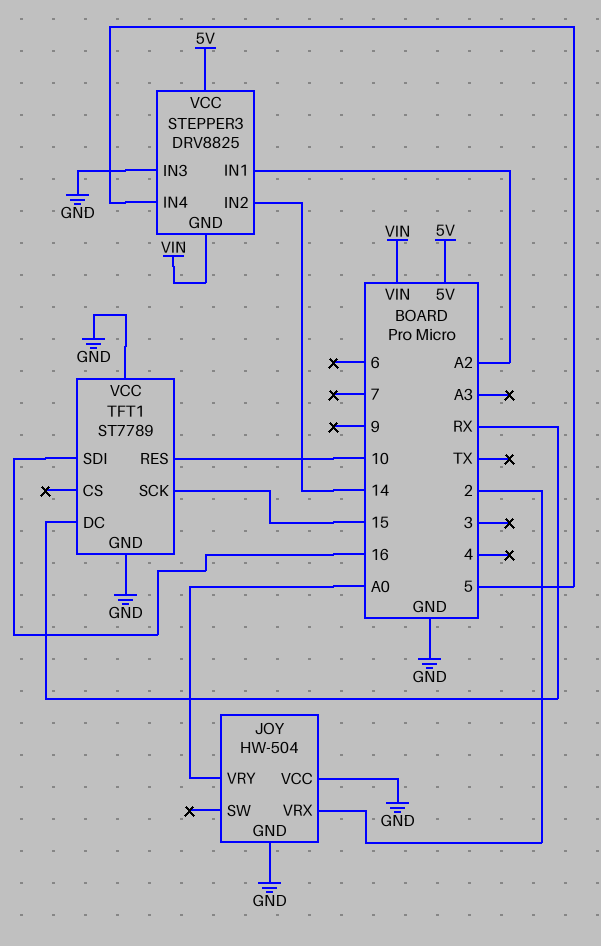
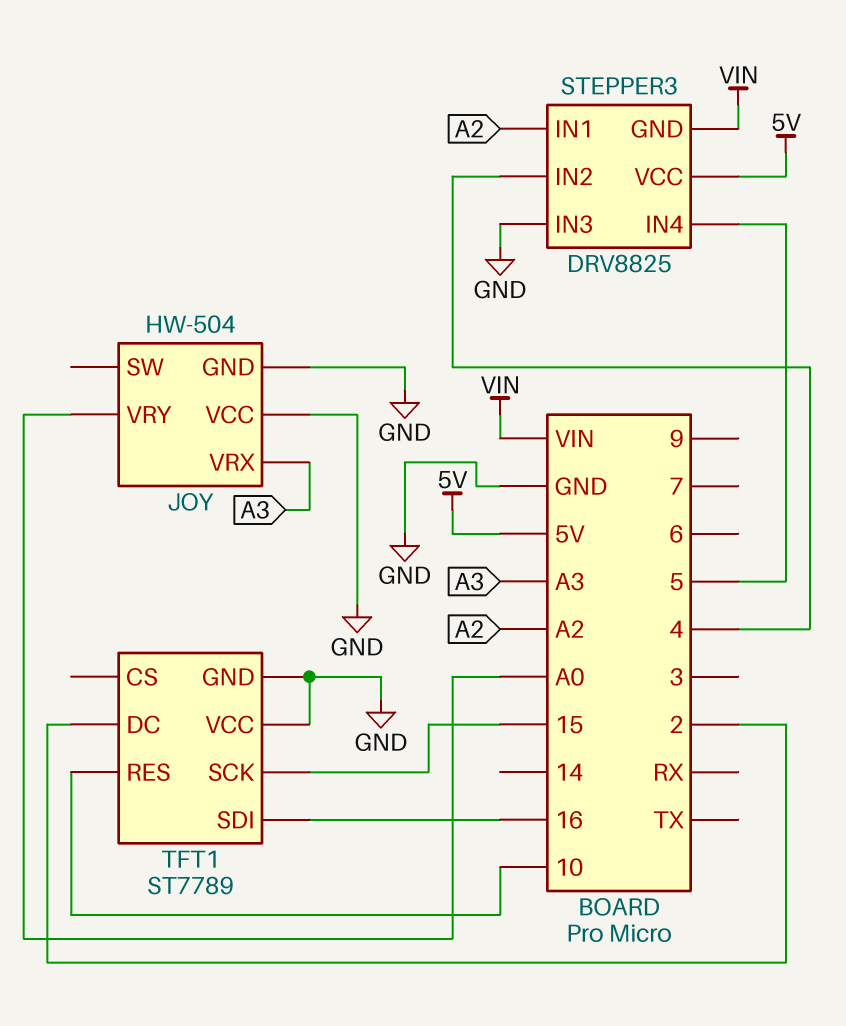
JOY pin VRX: 2 -> A3
STEPPER3 pin IN2: 14 -> 4
TFT1 pin DC: RX -> 2

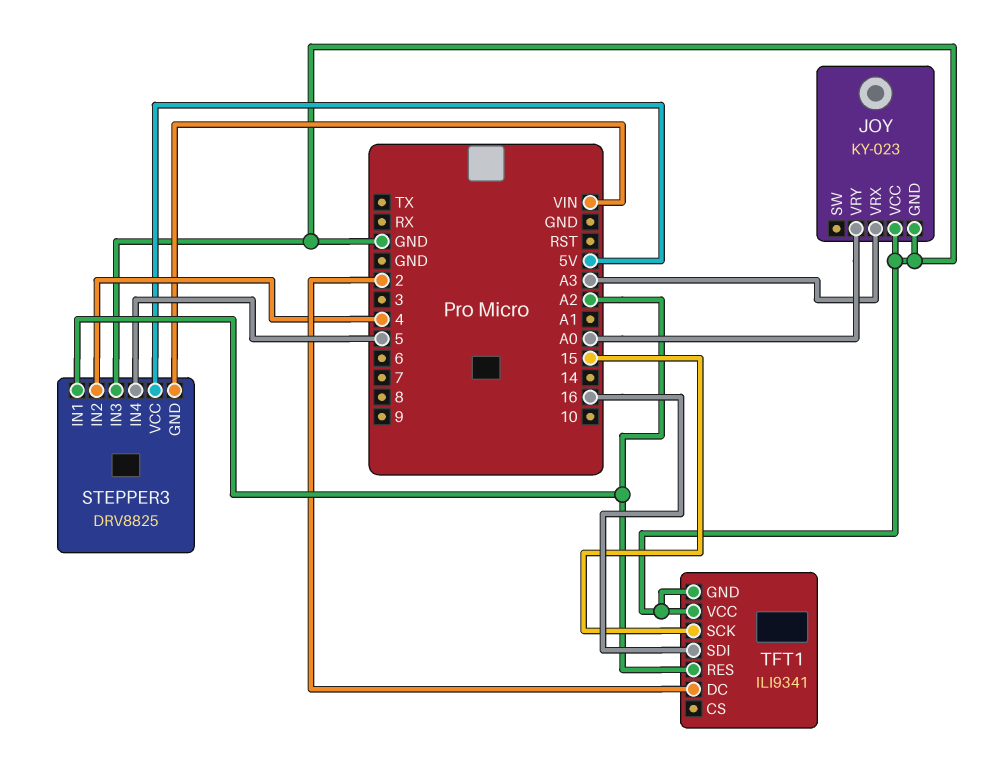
JOY: HW-504 -> KY-023
TFT1: ST7789 -> ILI9341
TFT1 pin RES: 10 -> A2

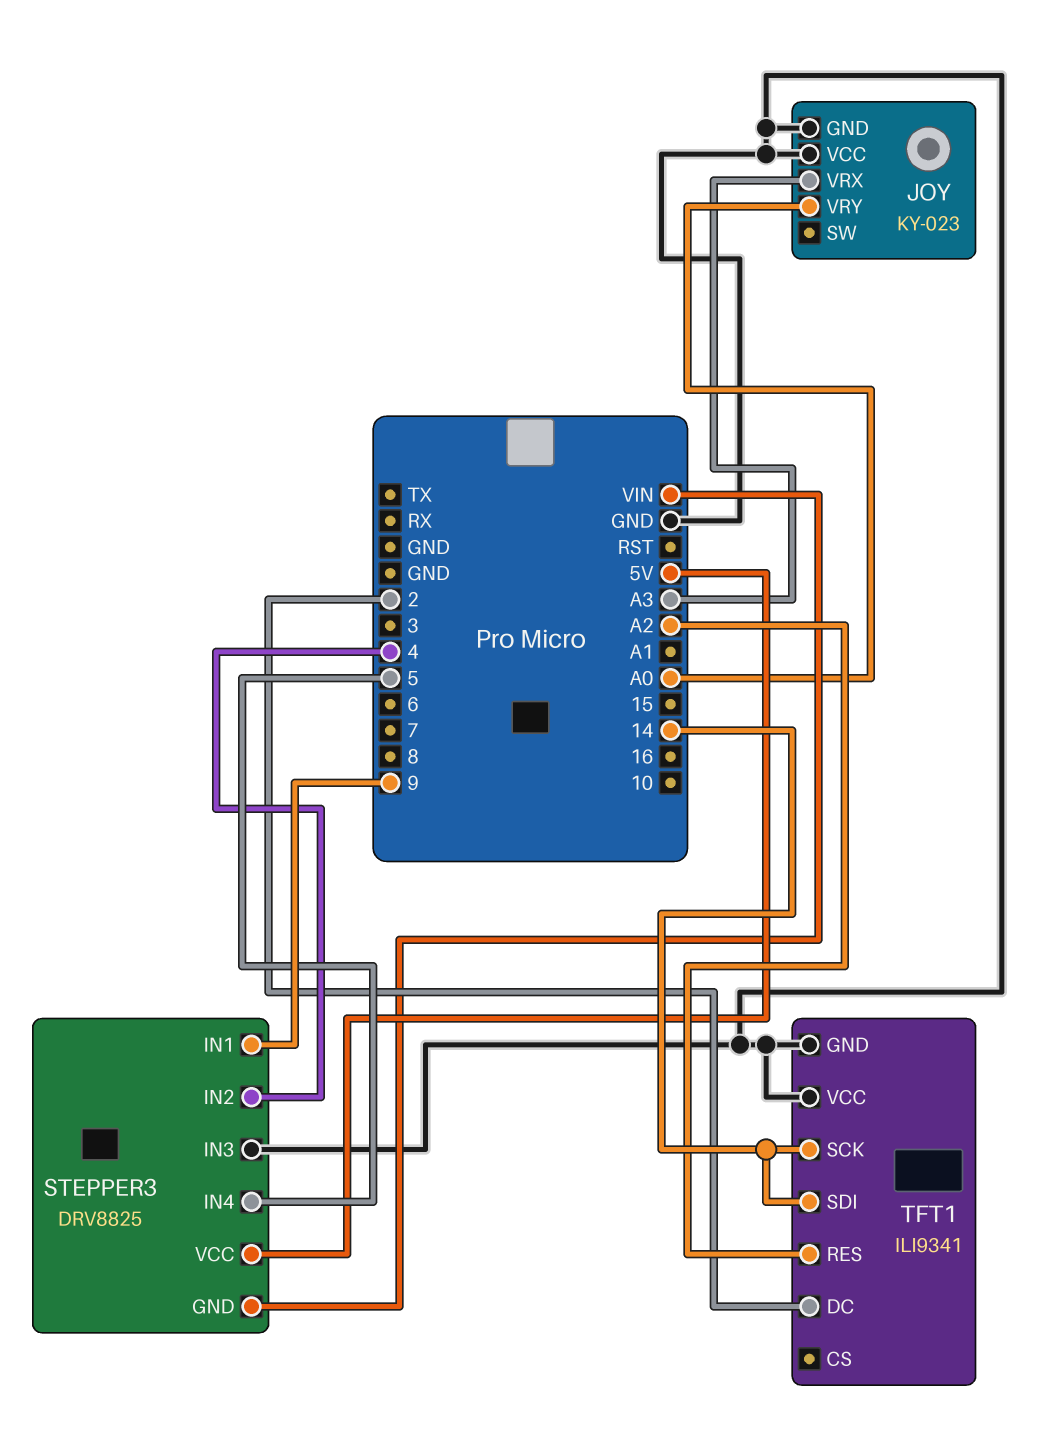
STEPPER3 pin IN1: A2 -> 9
TFT1 pin SCK: 15 -> 14
TFT1 pin SDI: 16 -> 14

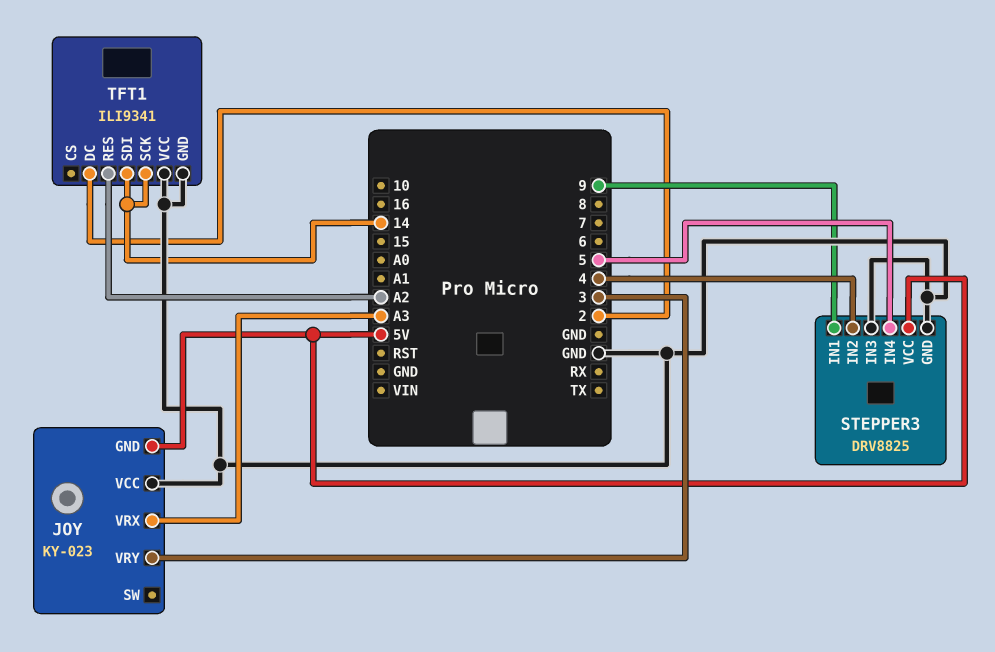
JOY pin GND: GND -> 5V
JOY pin VRY: A0 -> 3
STEPPER3 pin GND: VIN -> GND

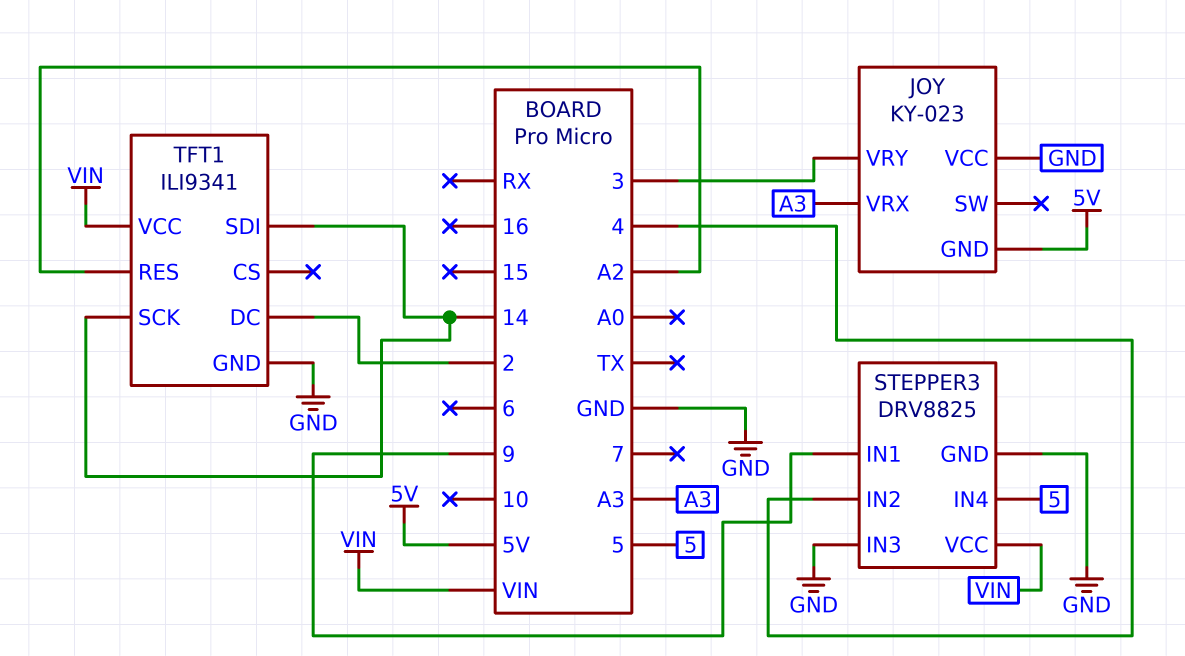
STEPPER3 pin VCC: 5V -> VIN
TFT1 pin VCC: GND -> VIN

